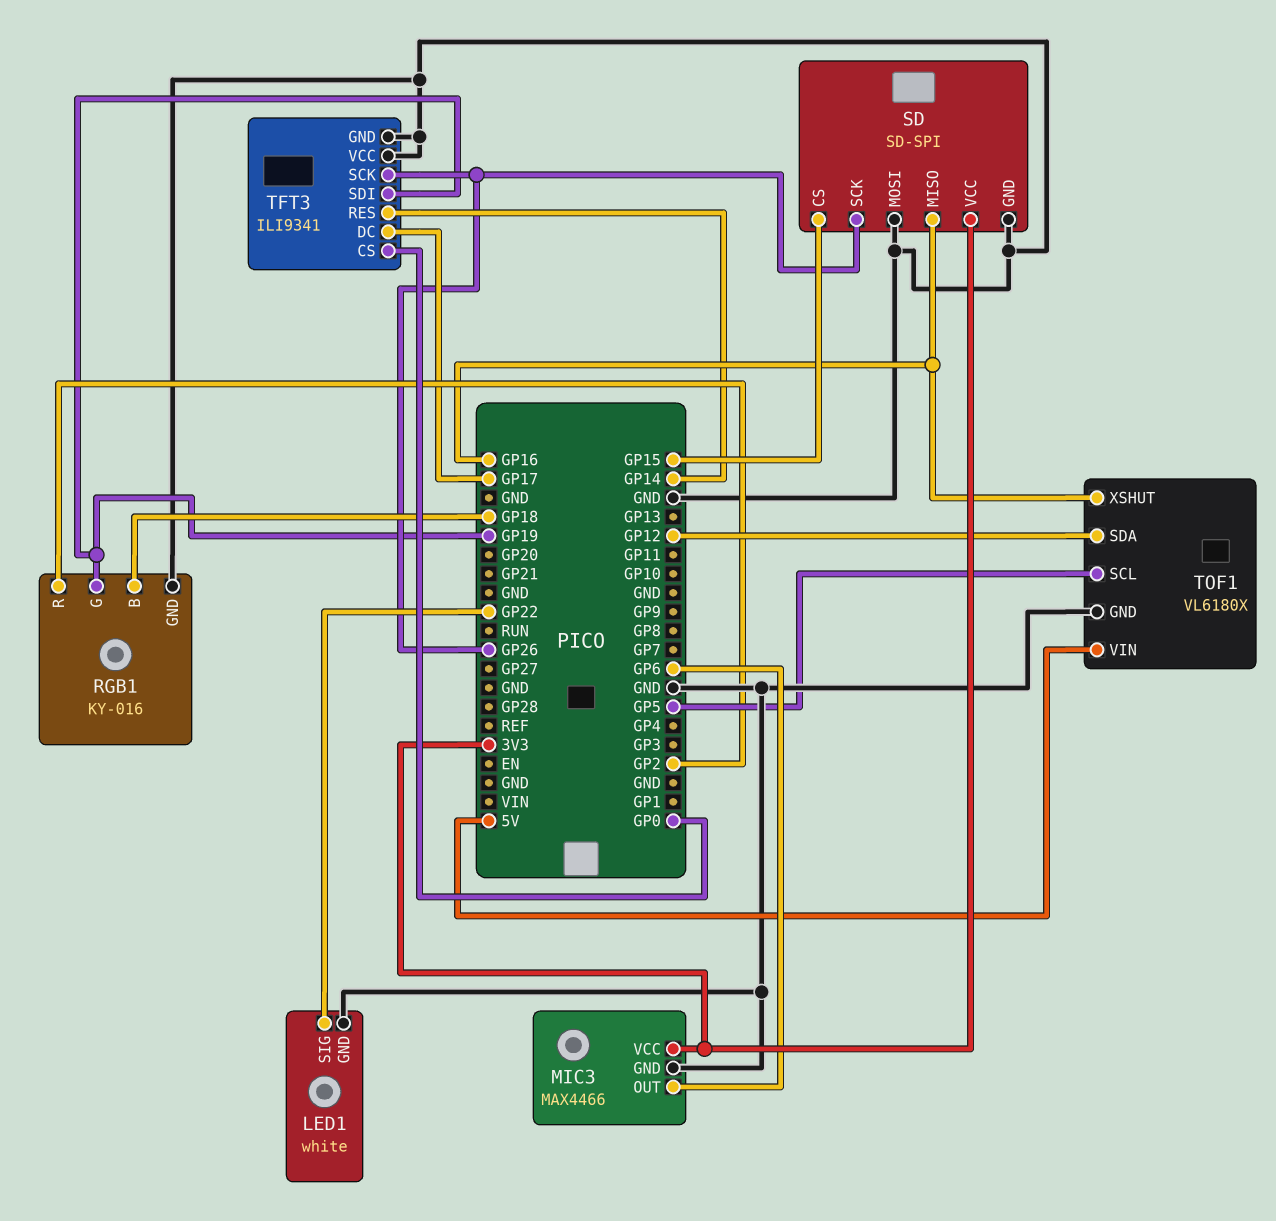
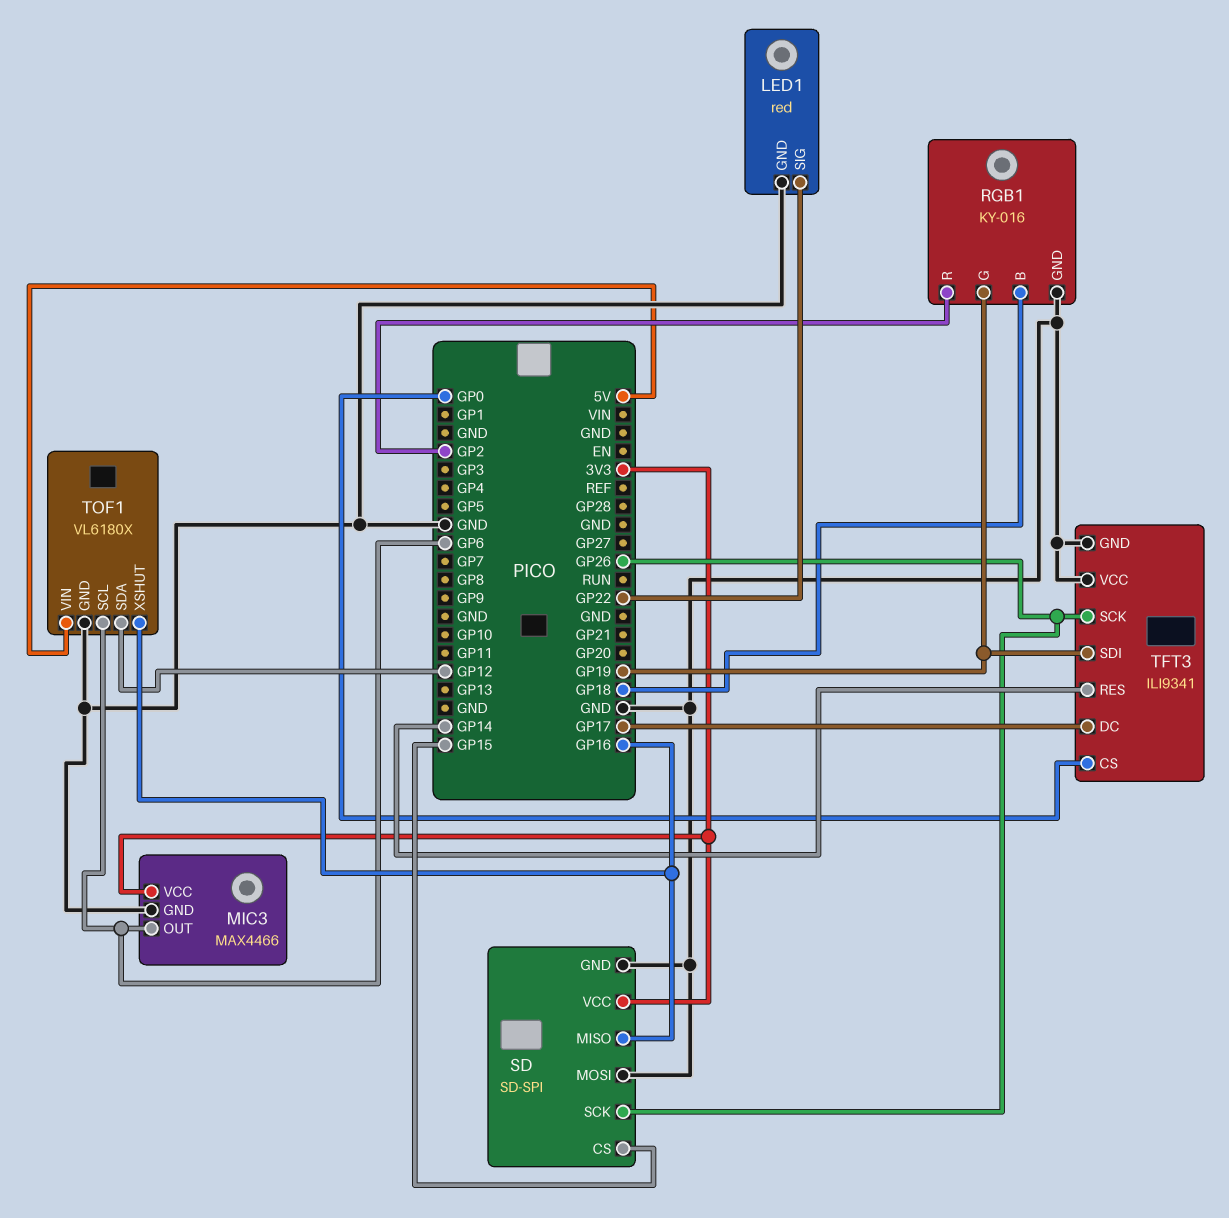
LED1: white -> red
TOF1 pin SCL: GP5 -> GP6

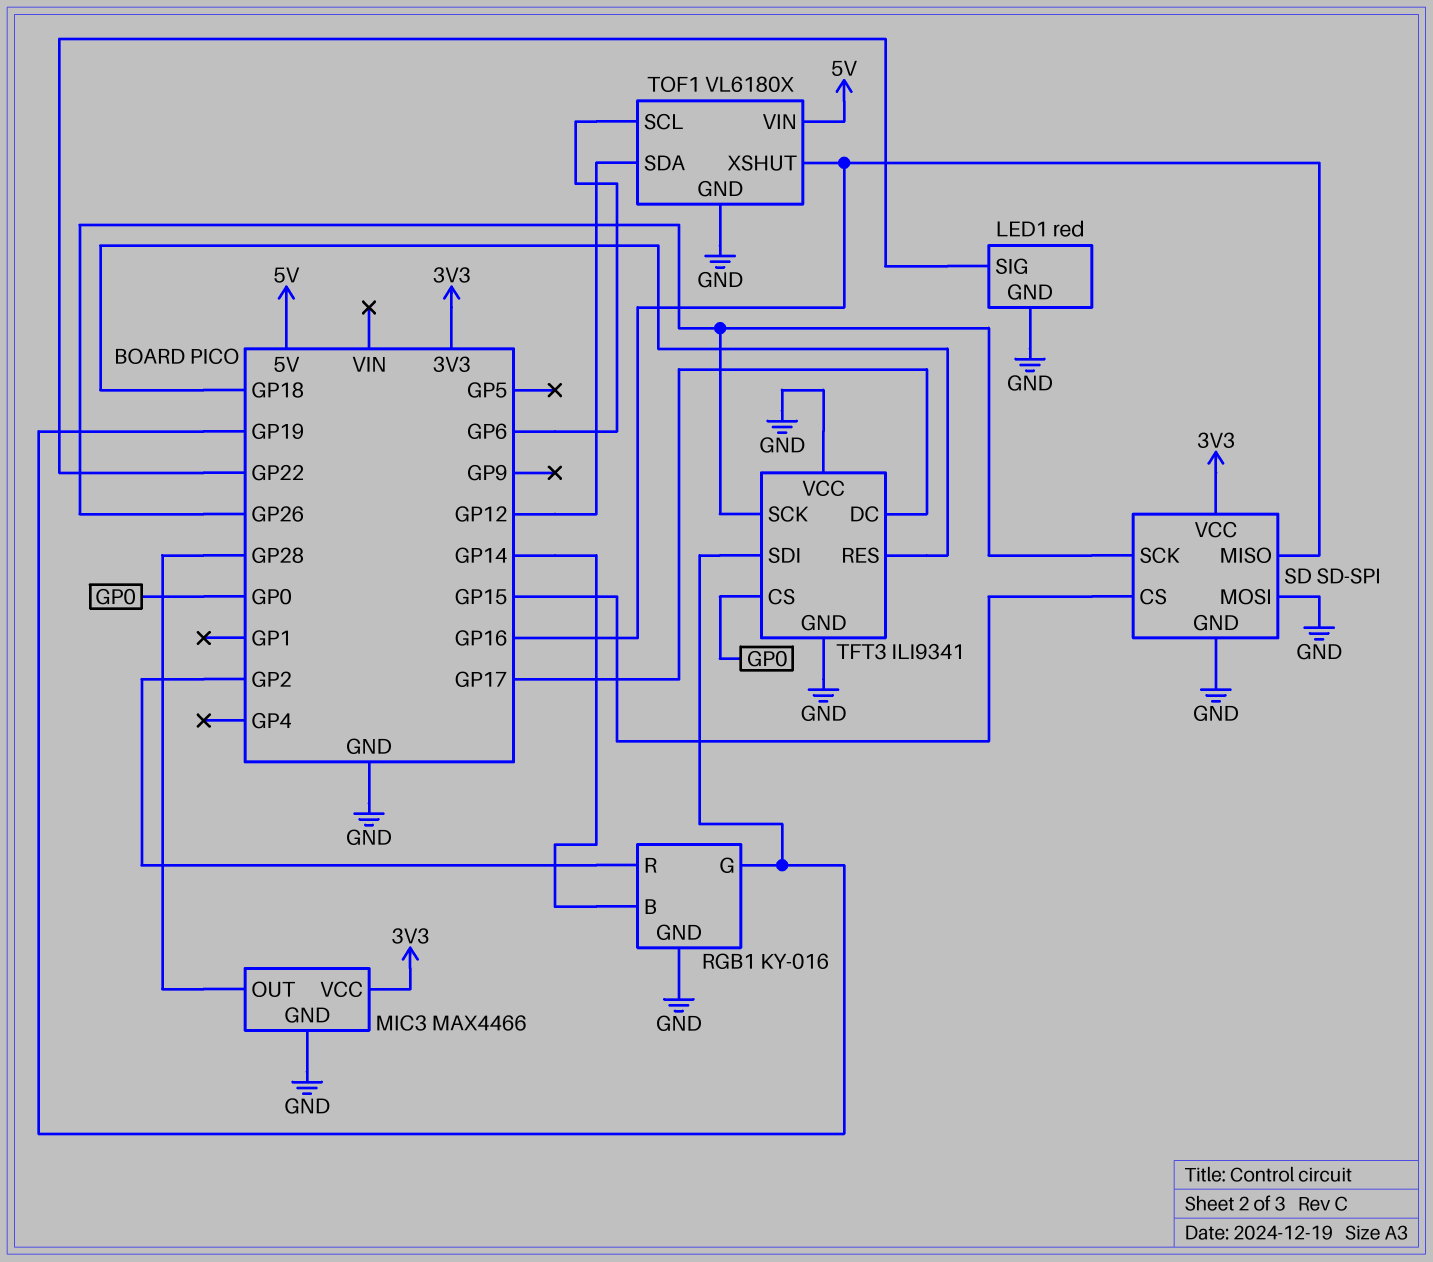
MIC3 pin OUT: GP6 -> GP28
RGB1 pin B: GP18 -> GP14
TFT3 pin RES: GP14 -> GP18

